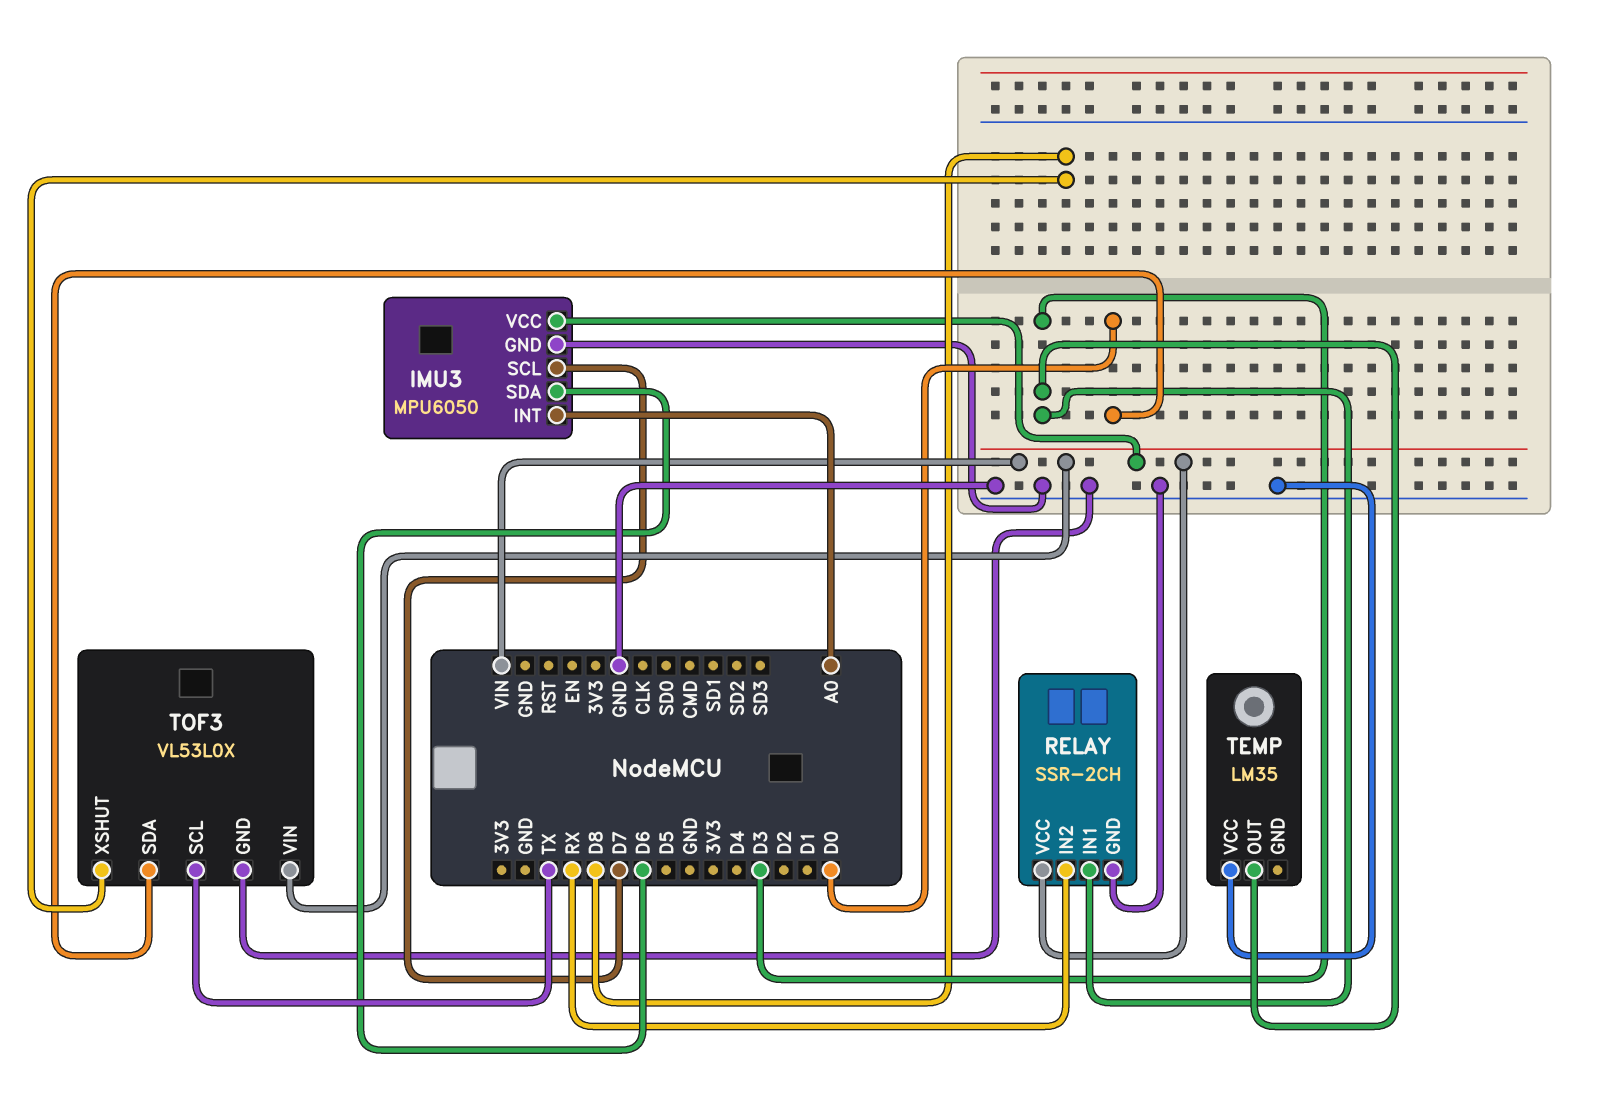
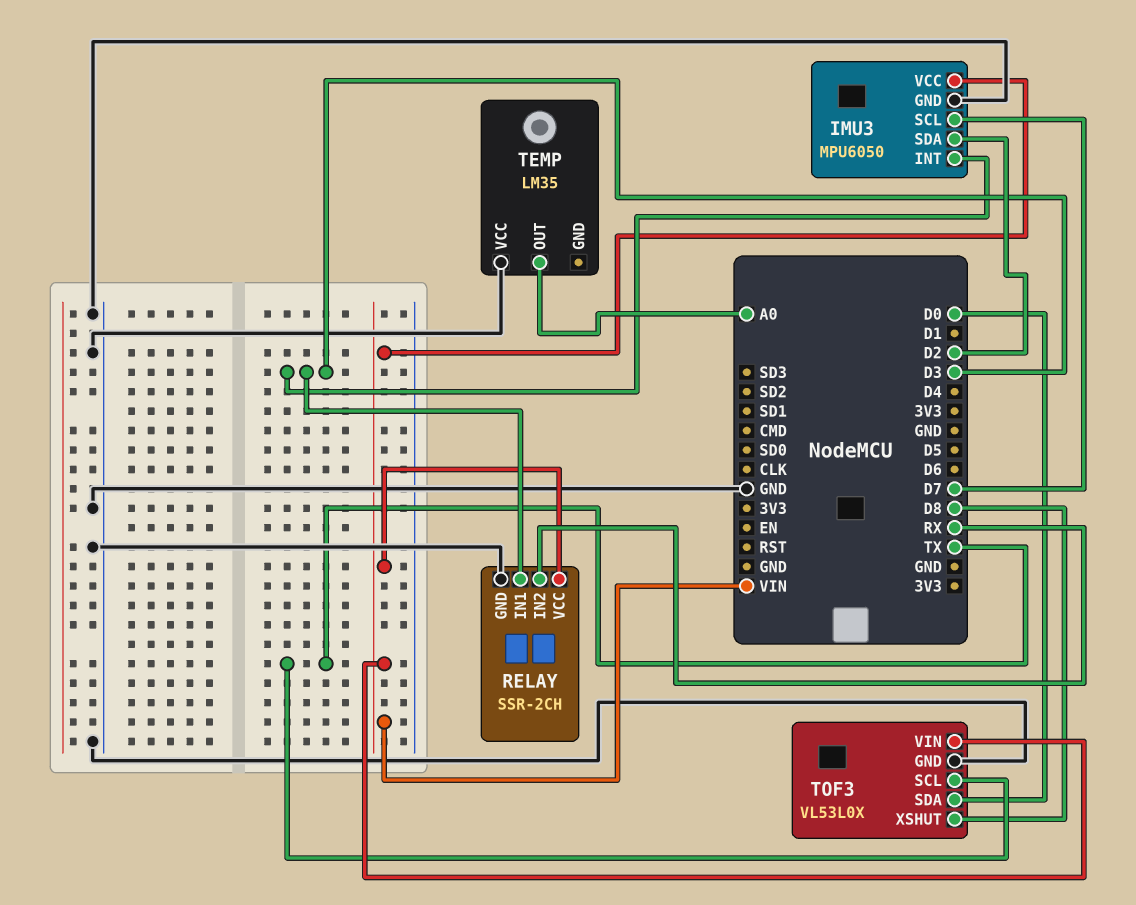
IMU3 pin INT: A0 -> D3
IMU3 pin SDA: D6 -> D2
TEMP pin OUT: D3 -> A0

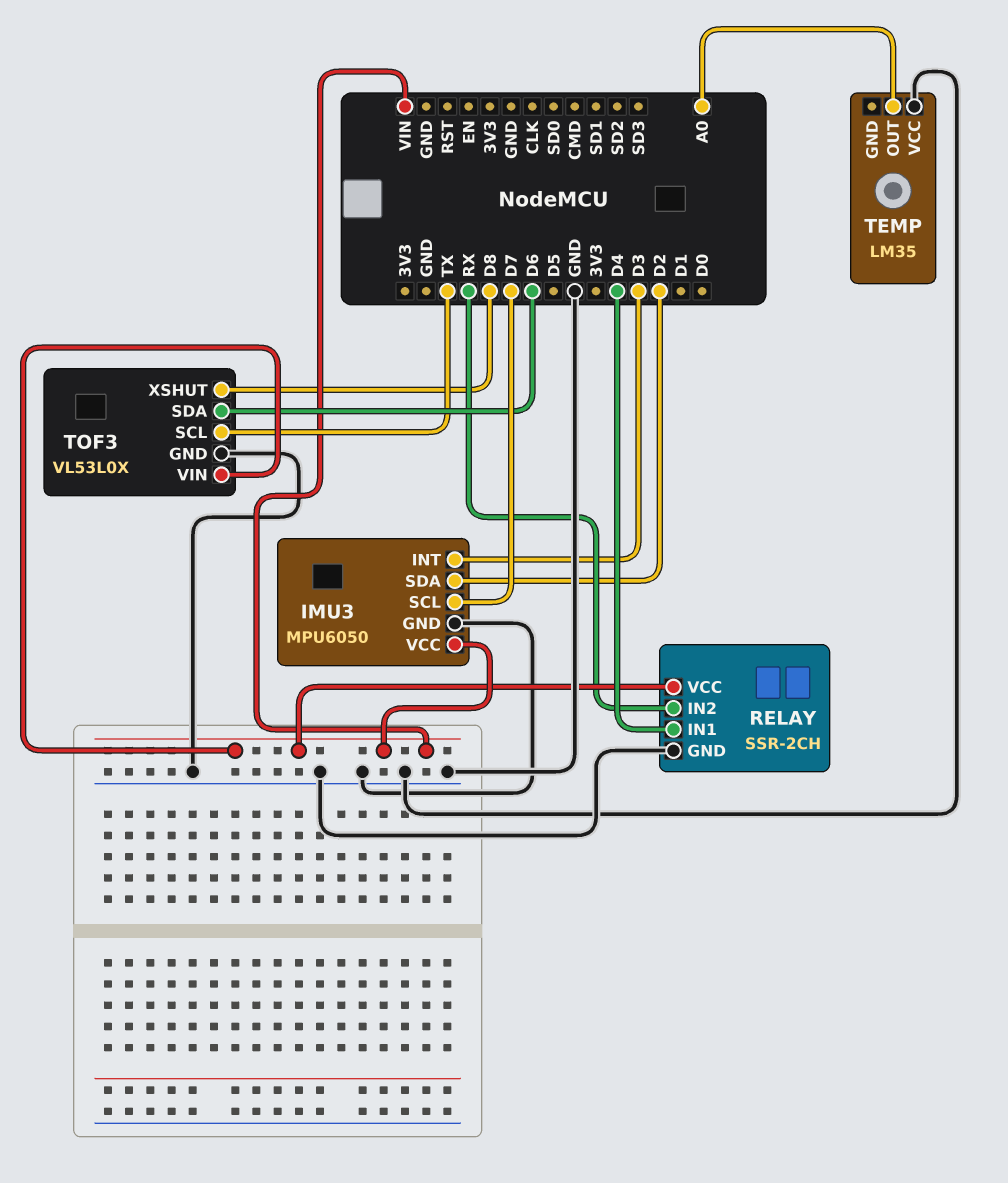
RELAY pin IN1: D3 -> D4
TOF3 pin SDA: D0 -> D6

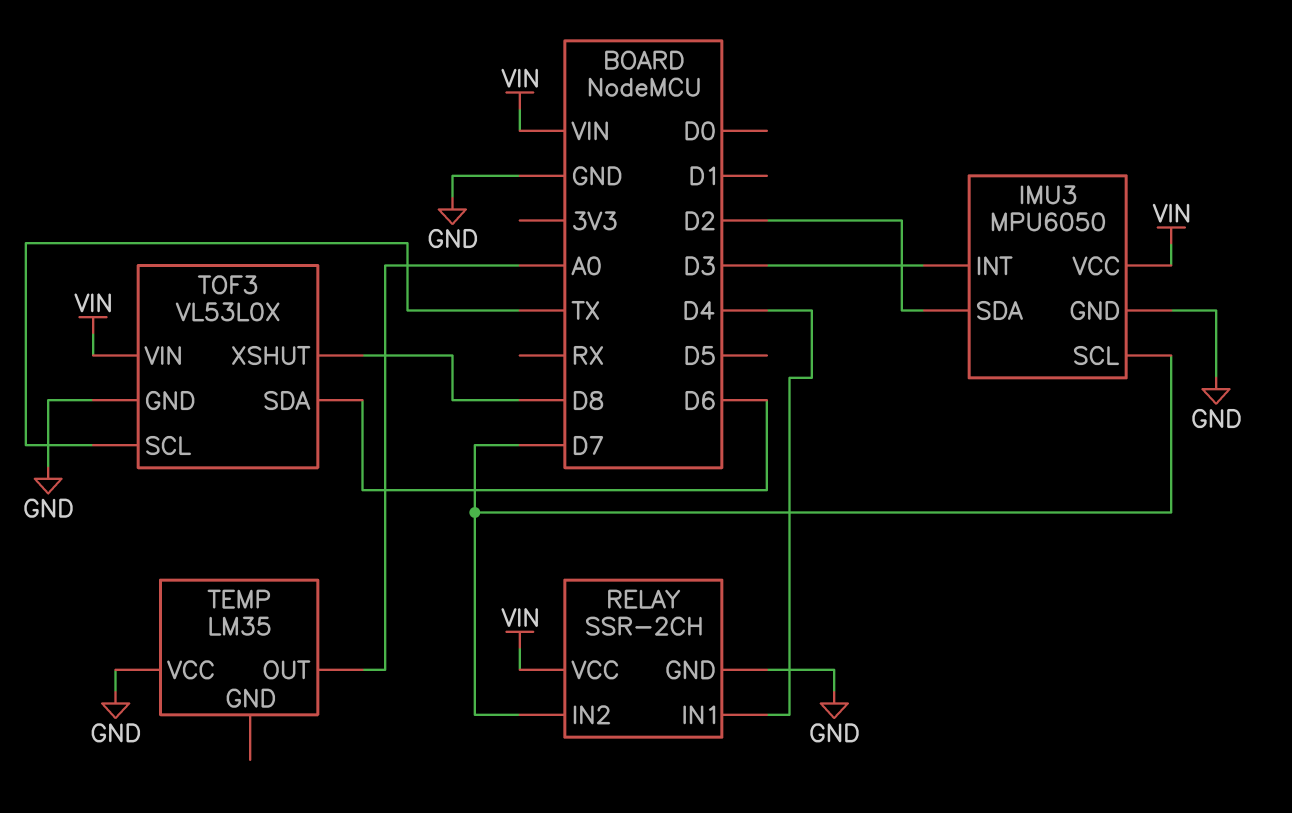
RELAY pin IN2: RX -> D7

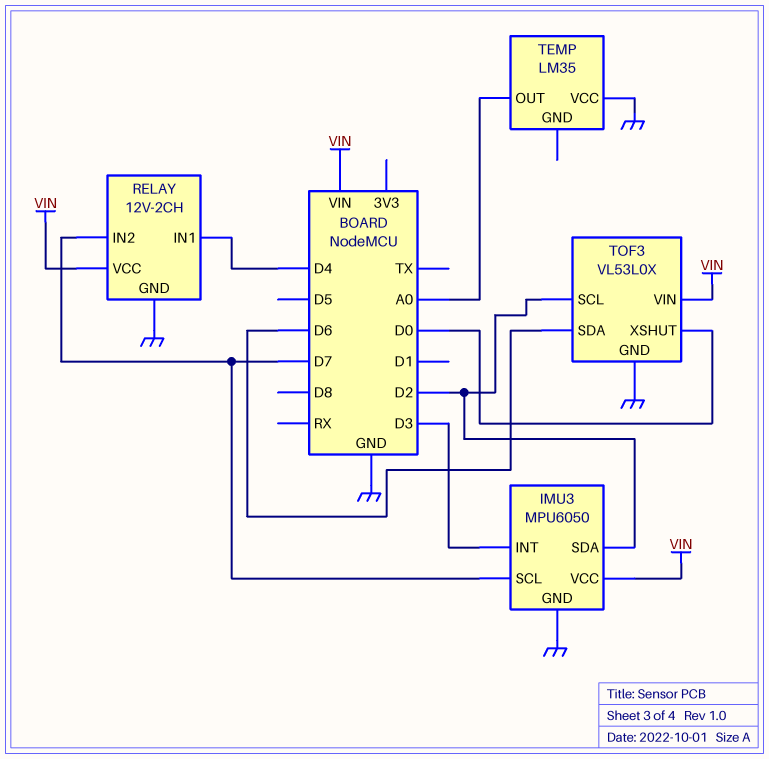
RELAY: SSR-2CH -> 12V-2CH
TOF3 pin SCL: TX -> D2
TOF3 pin XSHUT: D8 -> D0

